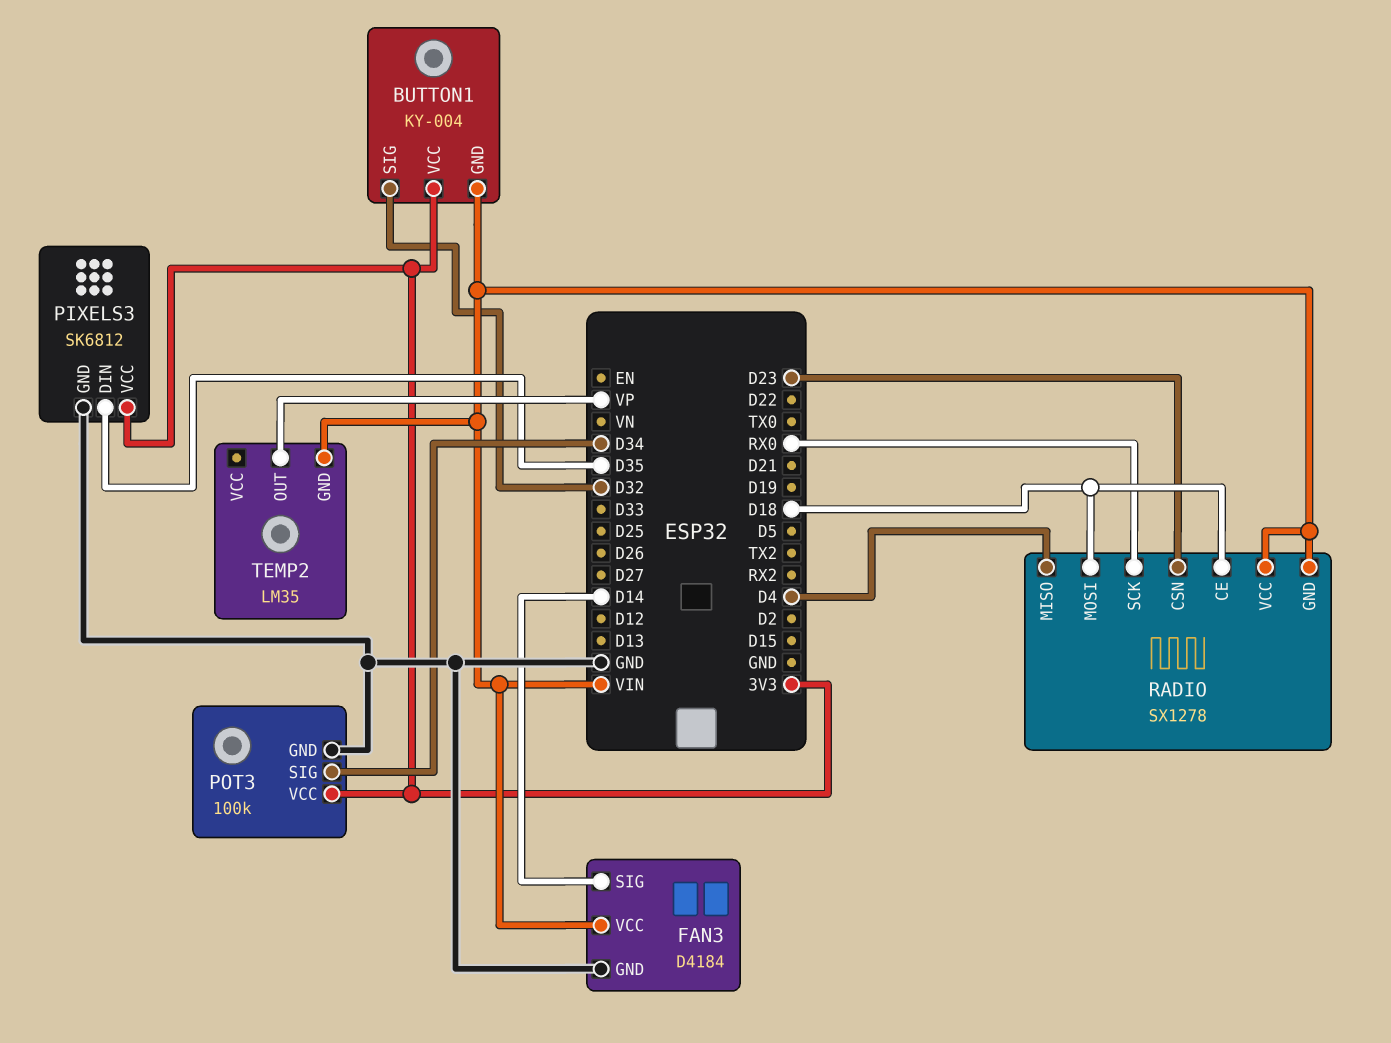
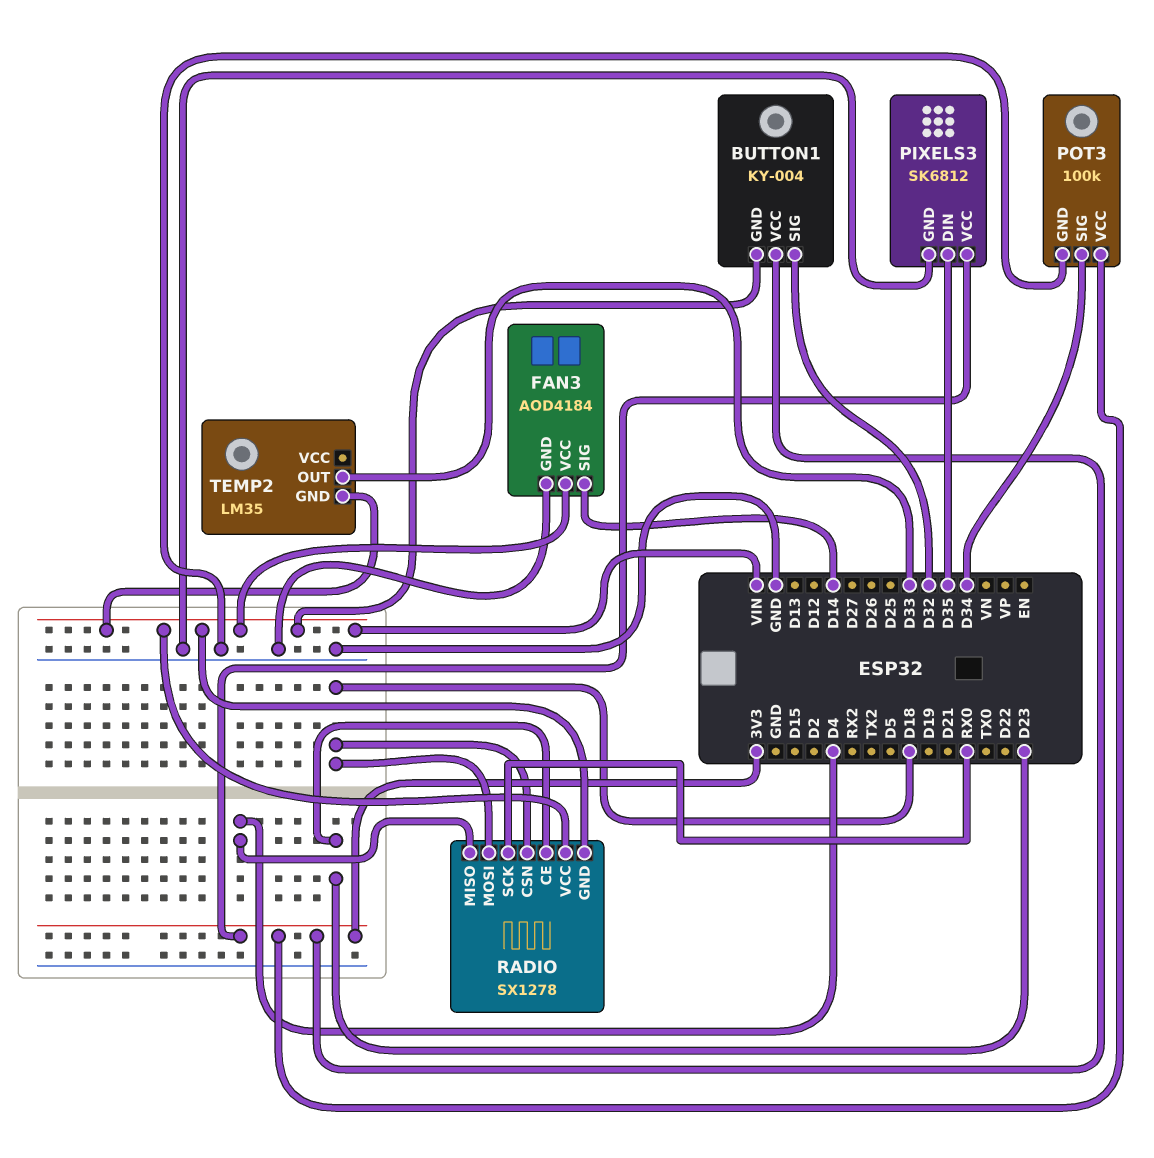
FAN3: D4184 -> AOD4184
RADIO pin CE: D18 -> D23
RADIO pin CSN: D23 -> D18
TEMP2 pin OUT: VP -> D33

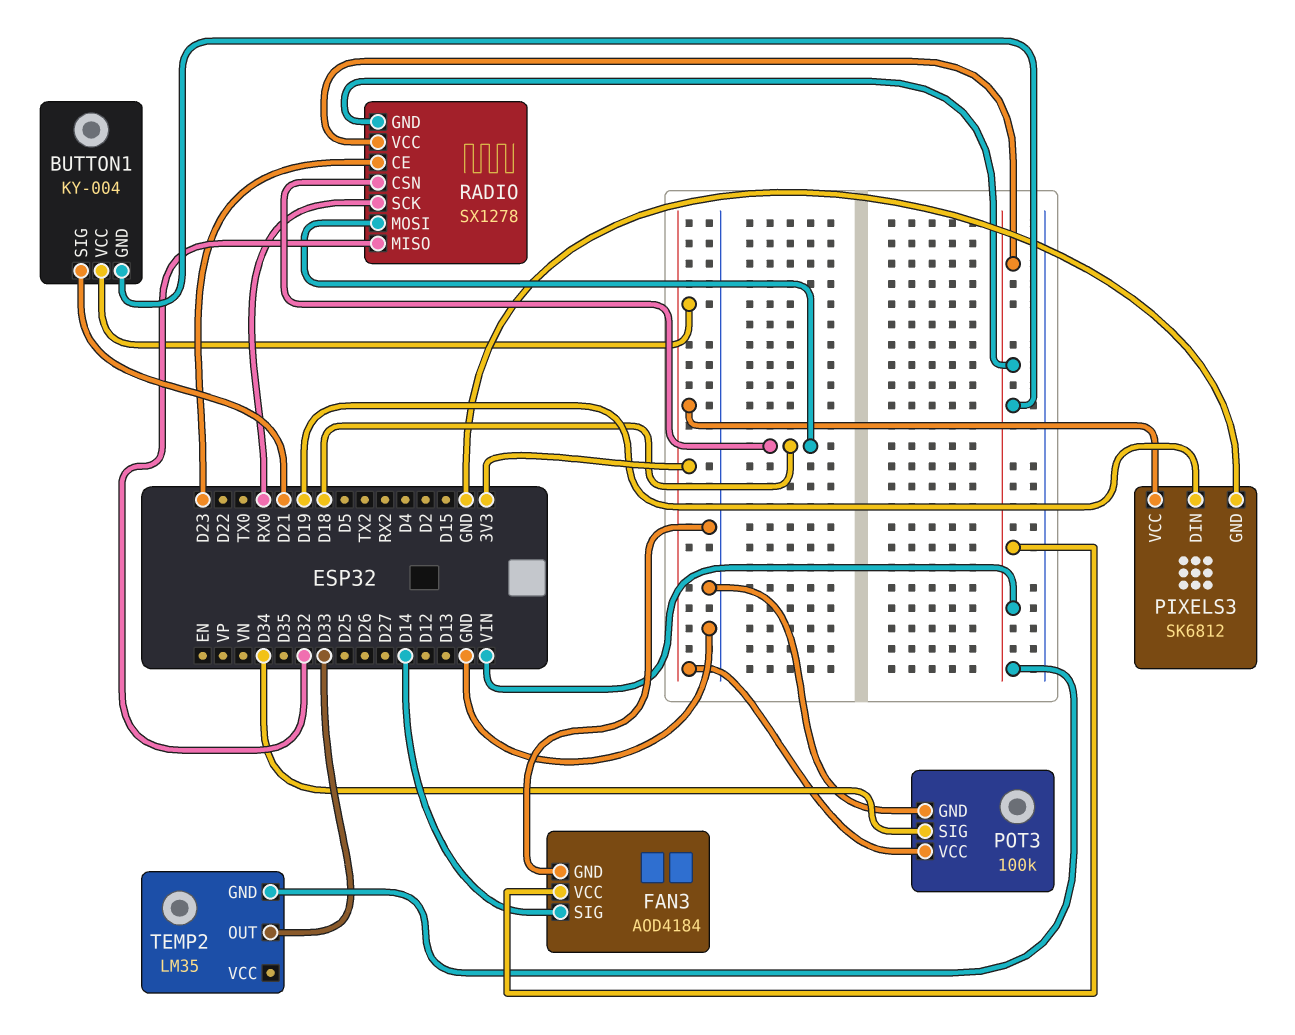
BUTTON1 pin SIG: D32 -> D21
PIXELS3 pin DIN: D35 -> D19
RADIO pin MISO: D4 -> D32

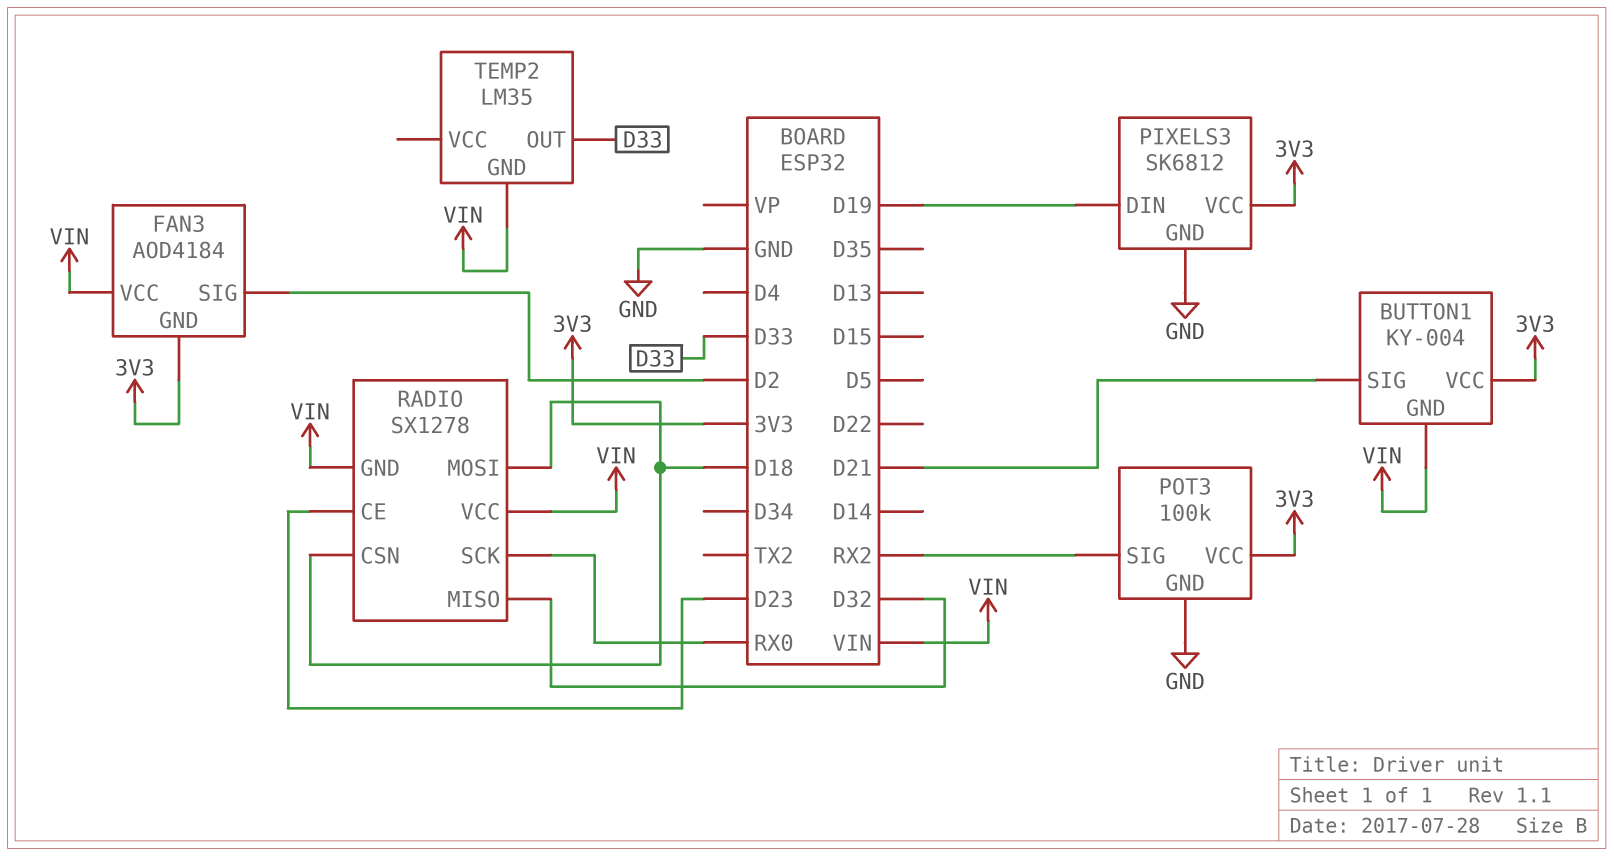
FAN3 pin GND: GND -> 3V3
FAN3 pin SIG: D14 -> D2
POT3 pin SIG: D34 -> RX2

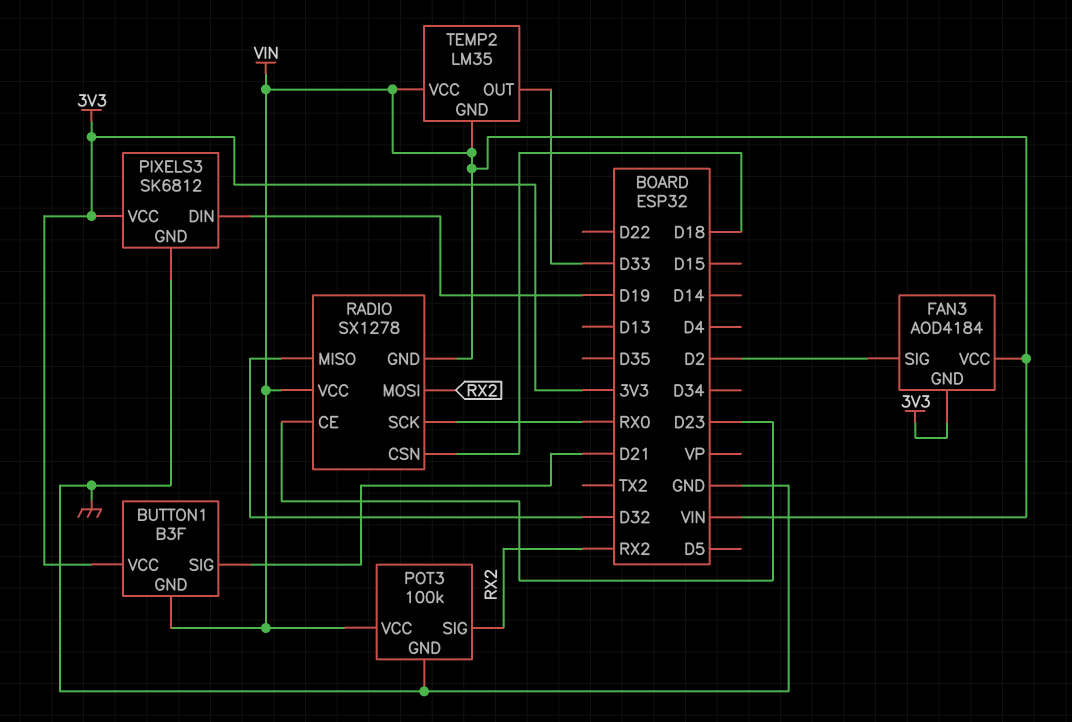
BUTTON1: KY-004 -> B3F
POT3 pin VCC: 3V3 -> VIN
RADIO pin MOSI: D18 -> RX2
TEMP2 pin VCC: none -> VIN

